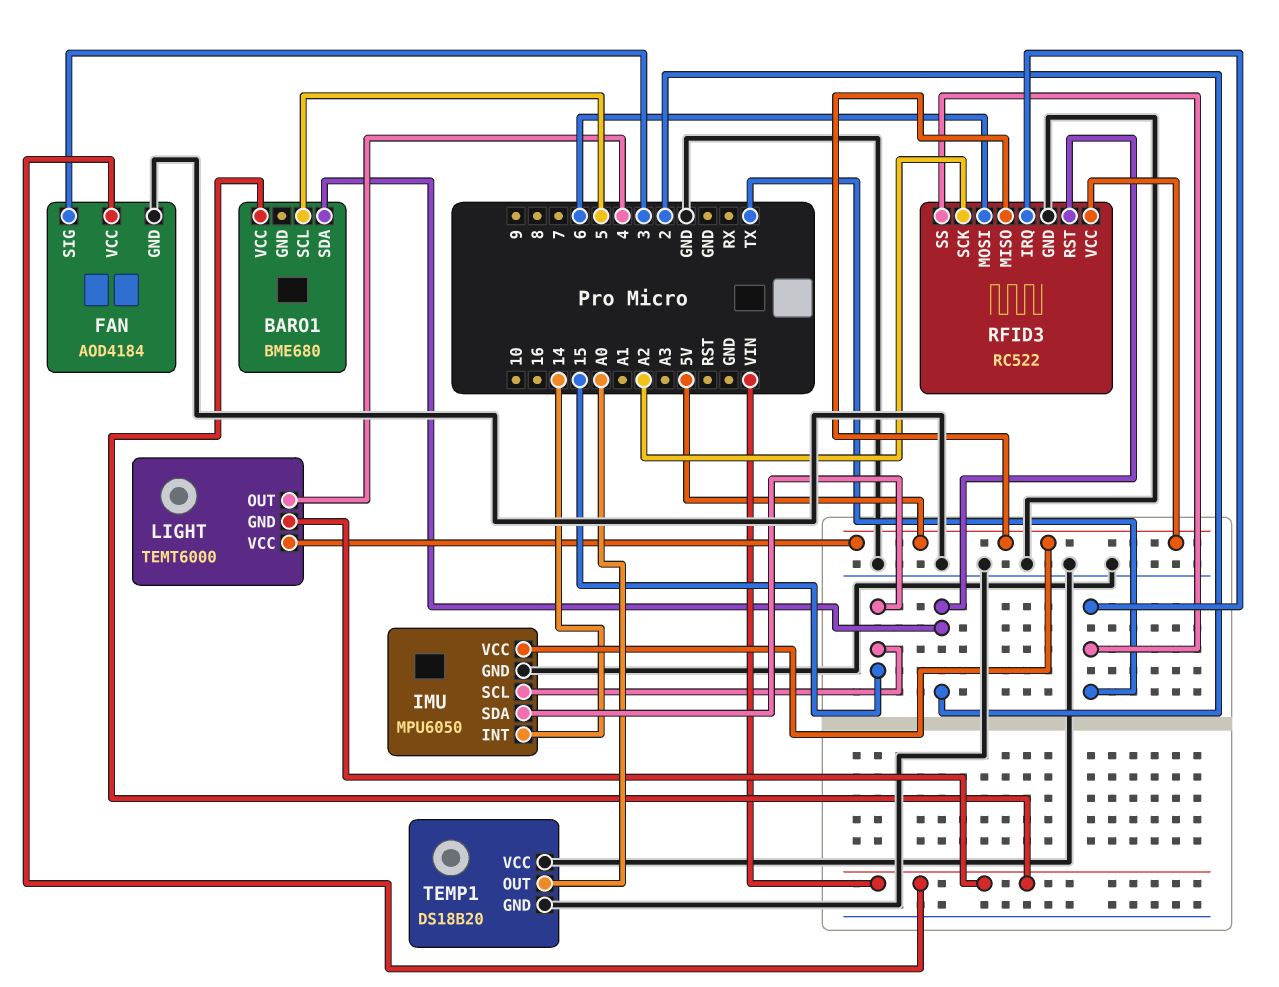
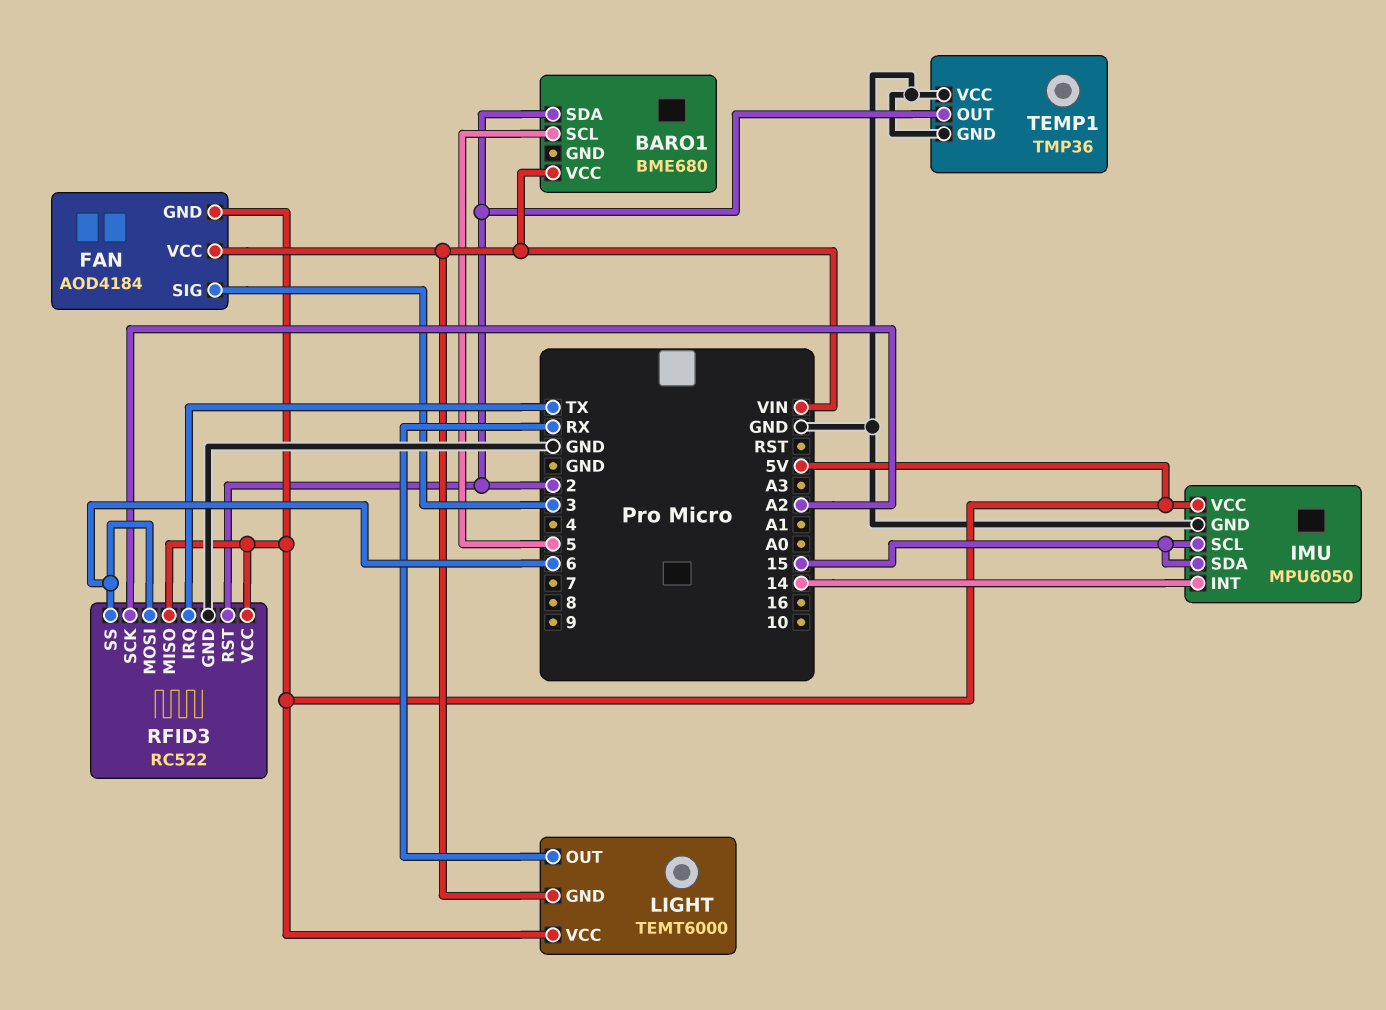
FAN pin GND: GND -> 5V
LIGHT pin OUT: 4 -> RX
RFID3 pin SS: TX -> 6
TEMP1: DS18B20 -> TMP36
TEMP1 pin OUT: A0 -> 2

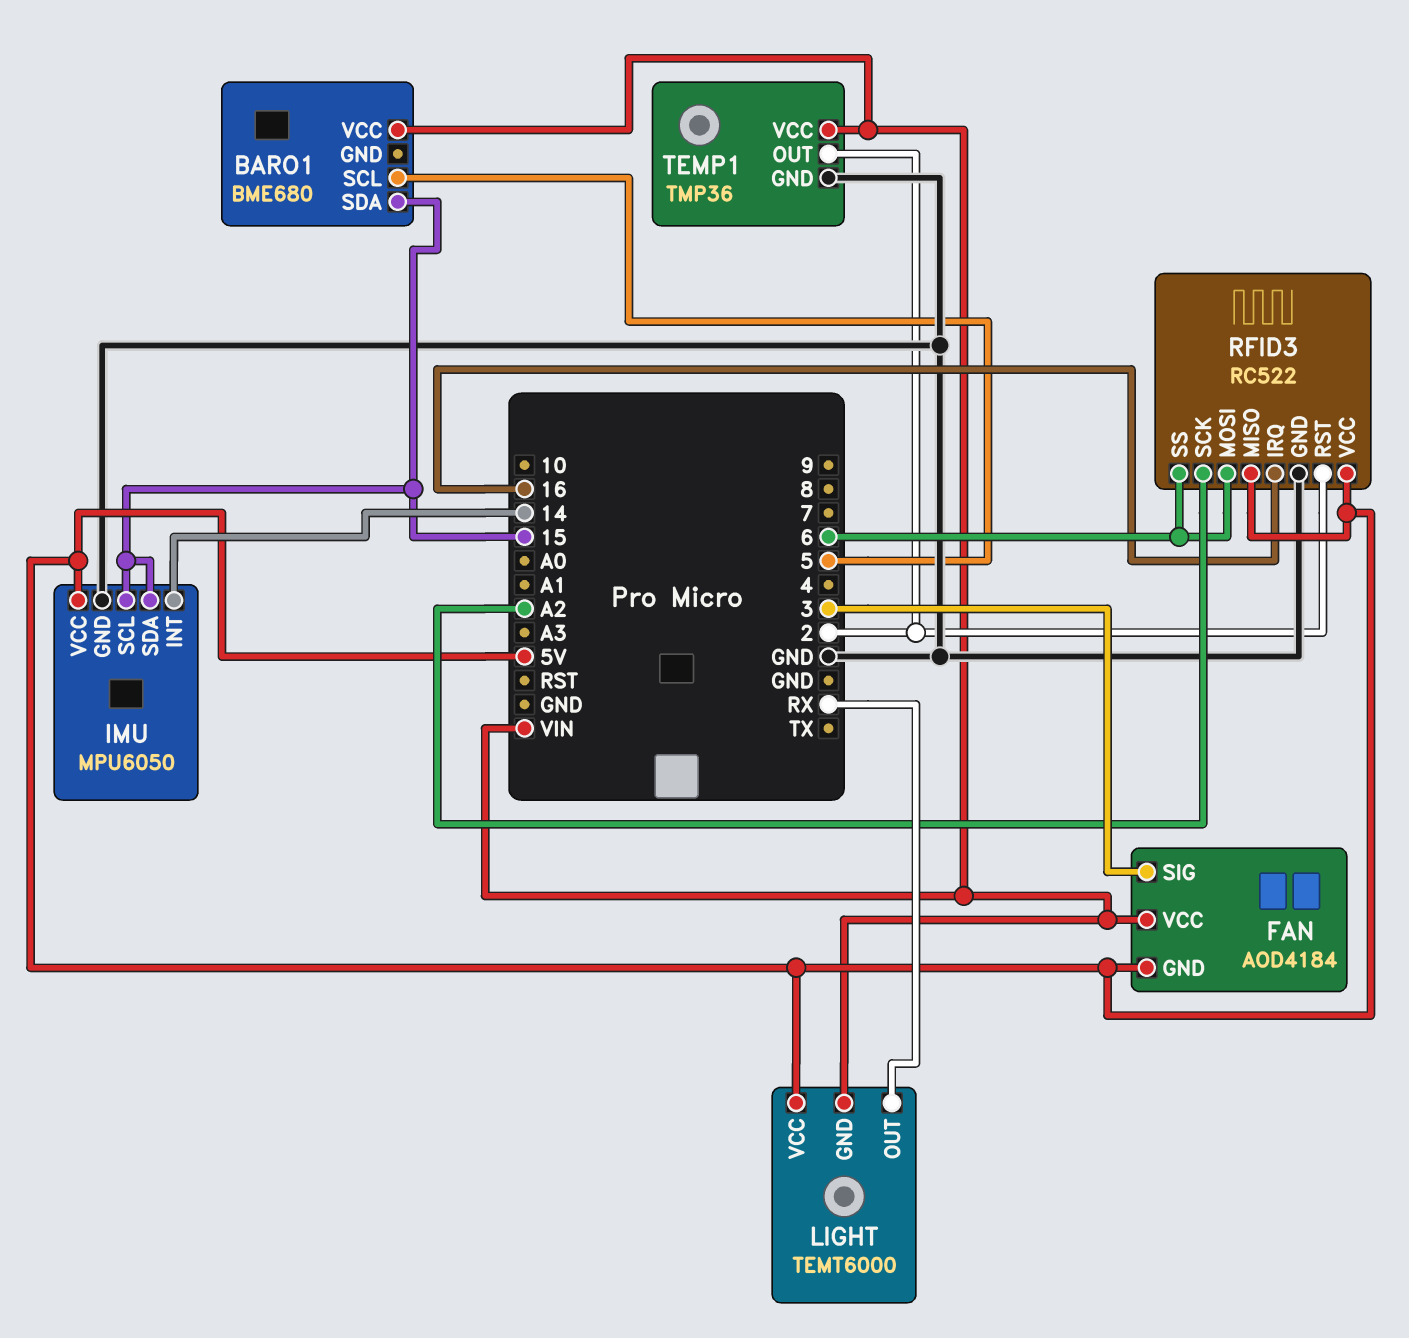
BARO1 pin SDA: 2 -> 15
RFID3 pin IRQ: TX -> 16
TEMP1 pin VCC: GND -> VIN

